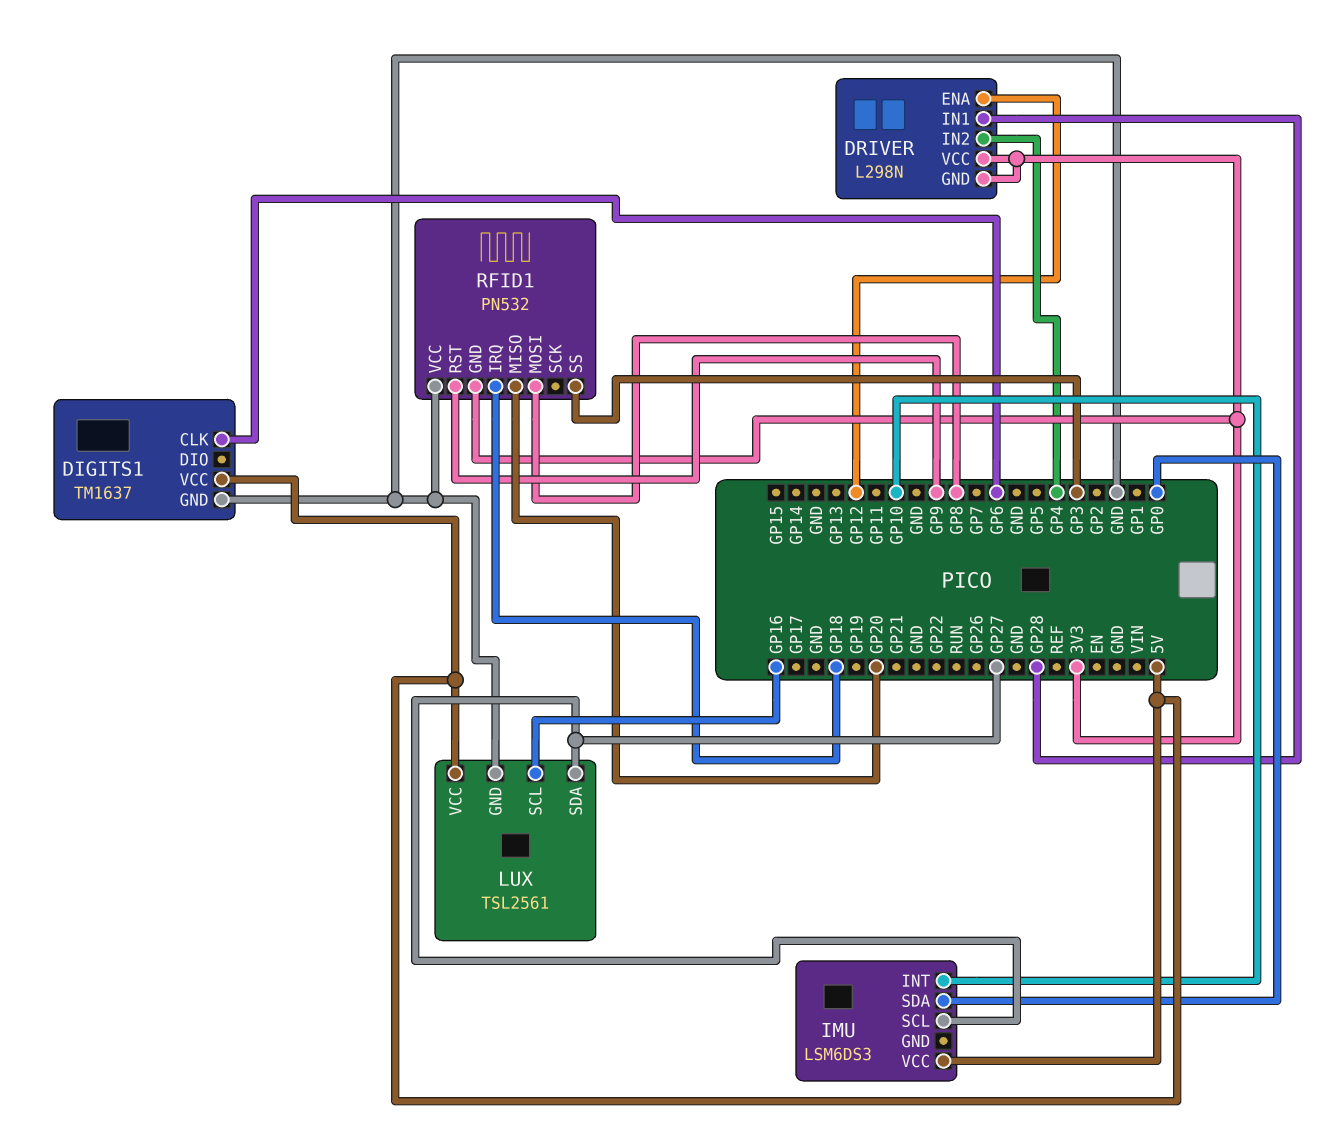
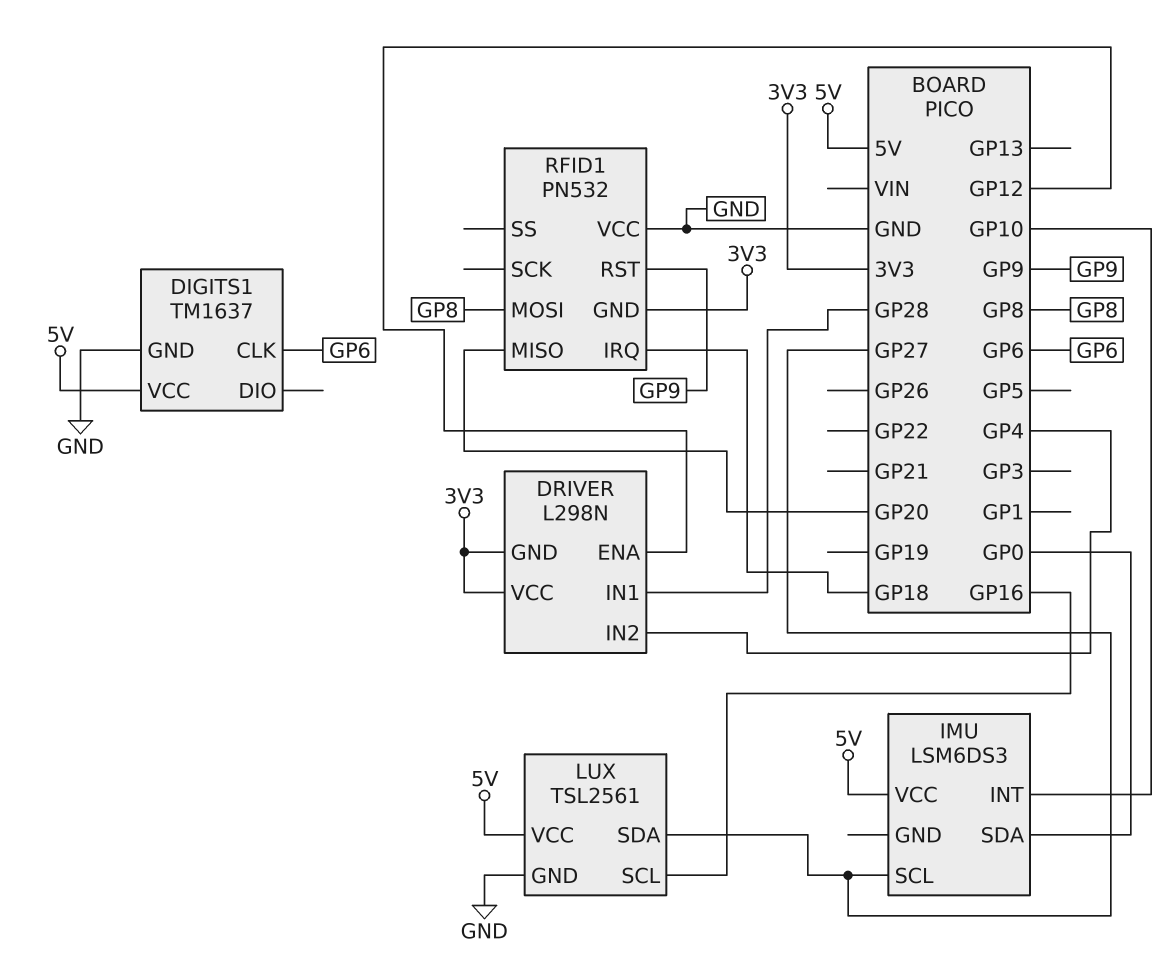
RFID1 pin SS: GP3 -> none

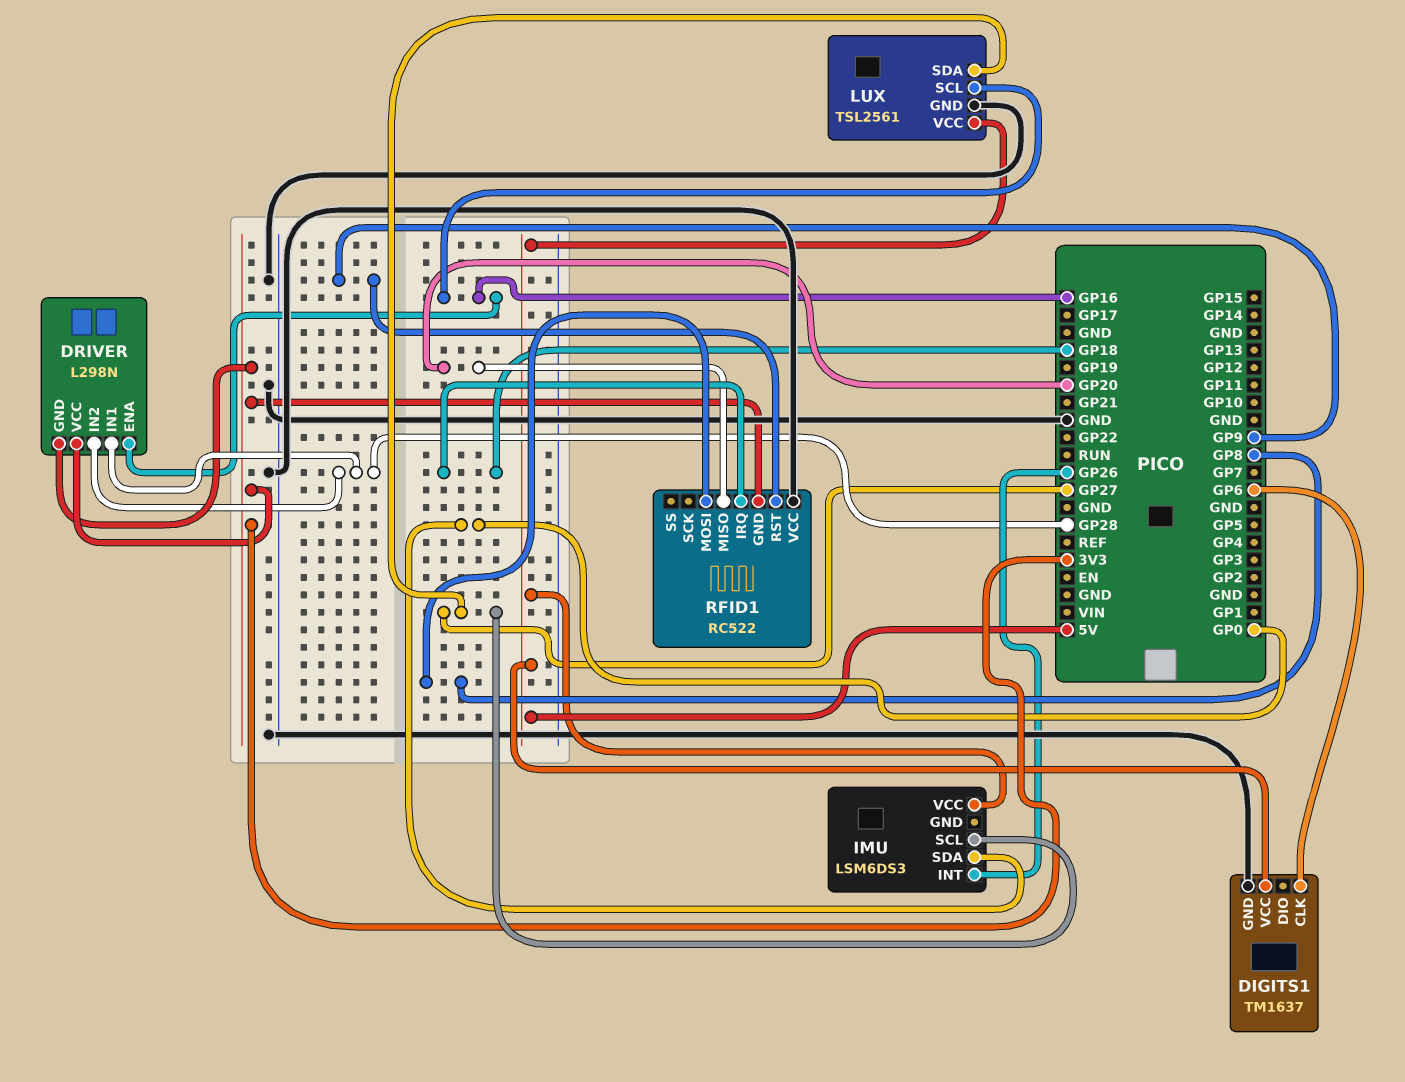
DRIVER pin ENA: GP12 -> GP16
DRIVER pin IN2: GP4 -> GP28
IMU pin INT: GP10 -> GP26
RFID1: PN532 -> RC522

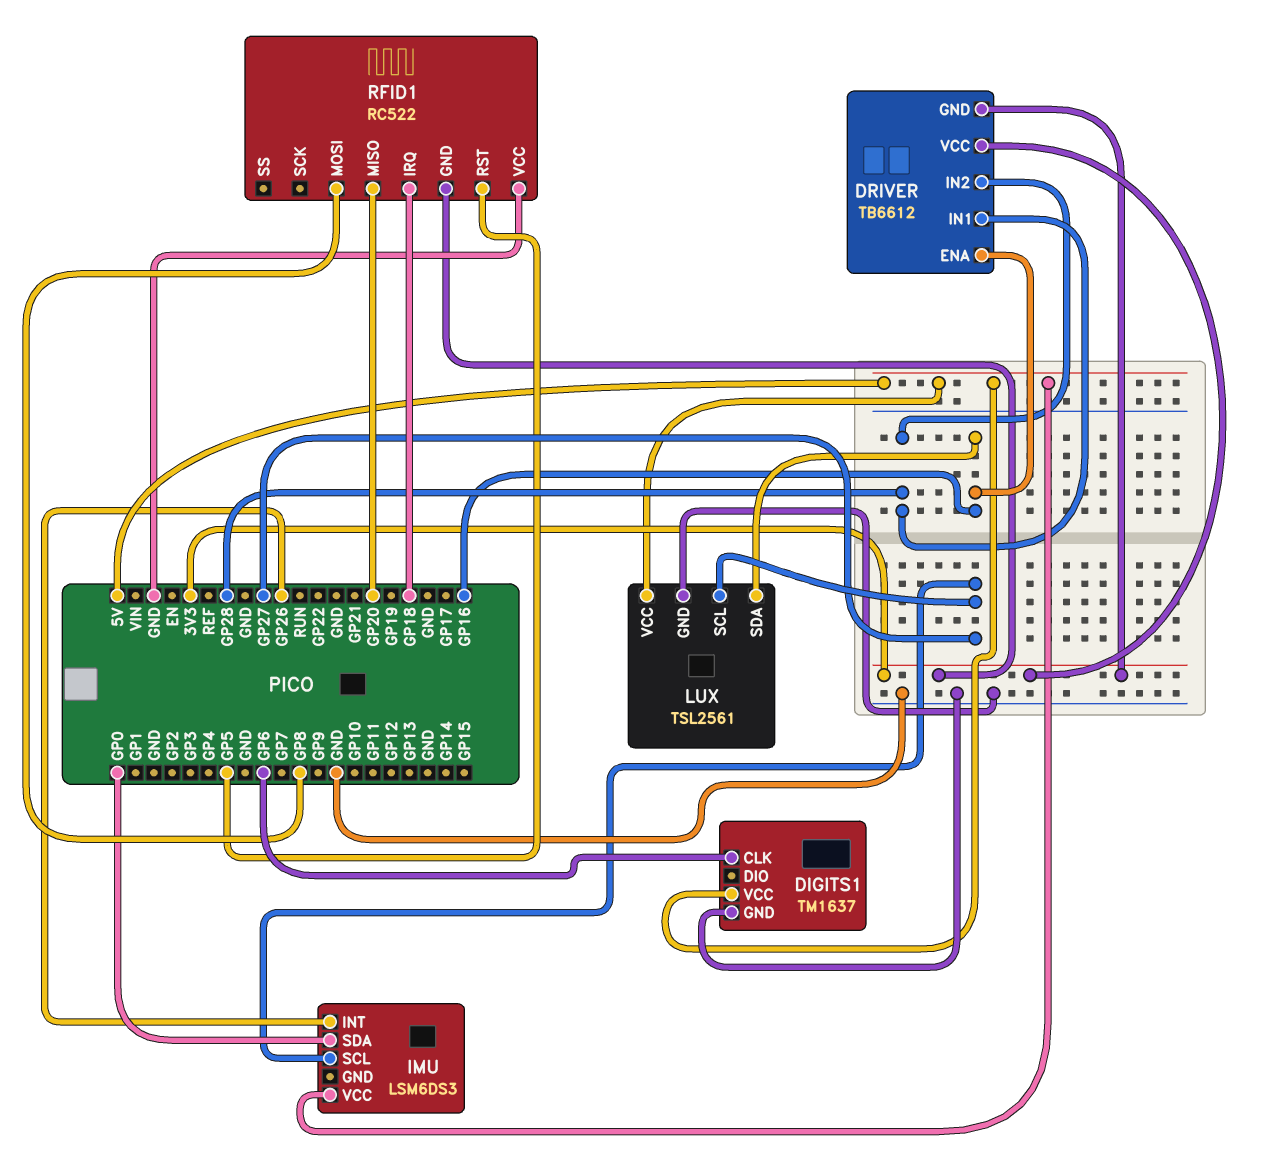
DRIVER: L298N -> TB6612
LUX pin SCL: GP16 -> GP27
LUX pin SDA: GP27 -> GP16
RFID1 pin RST: GP9 -> GP5

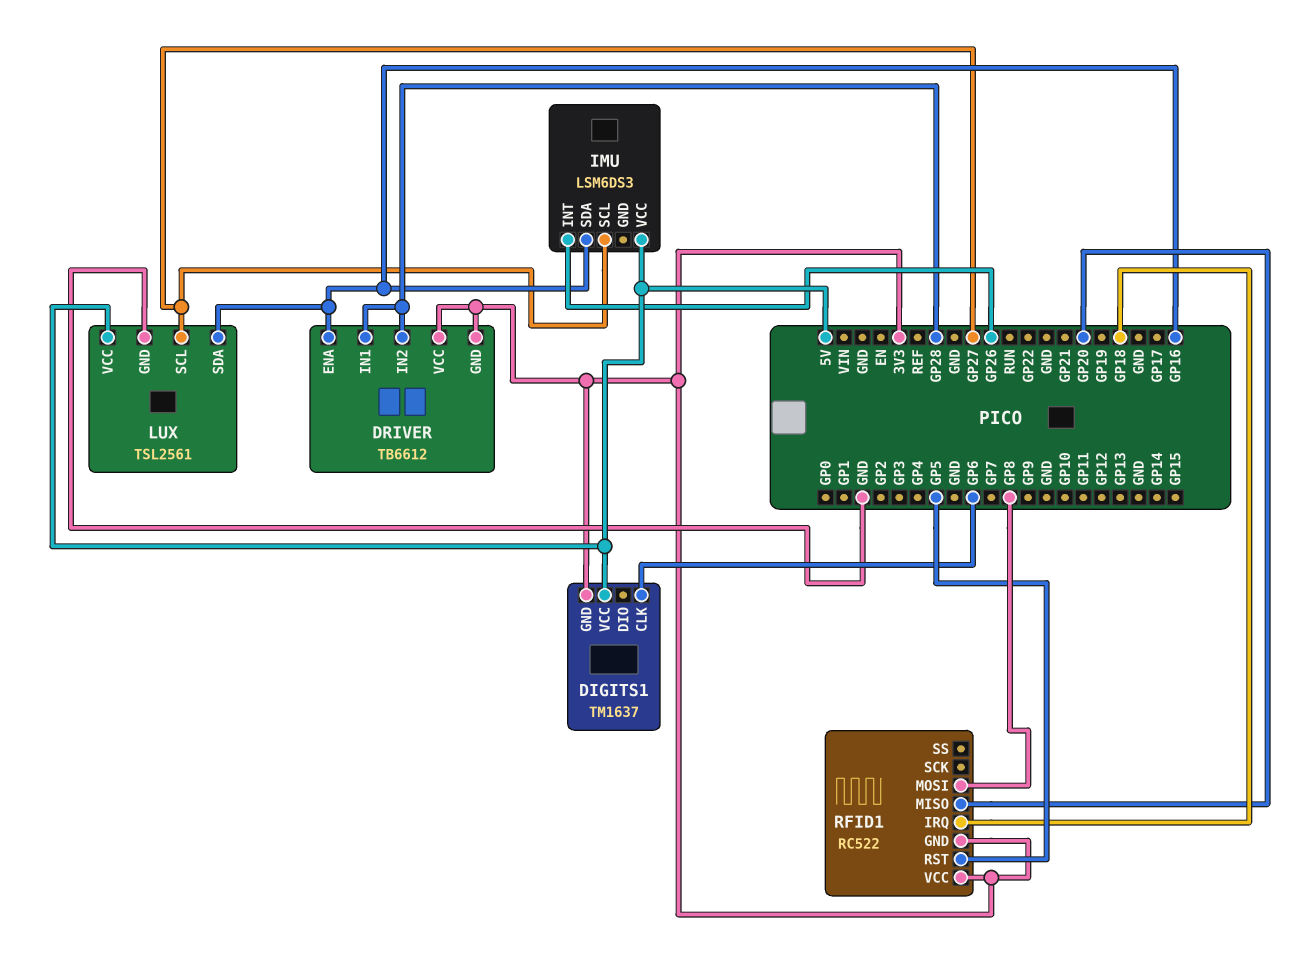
DIGITS1 pin GND: GND -> 3V3
IMU pin SDA: GP0 -> GP16
RFID1 pin VCC: GND -> 3V3

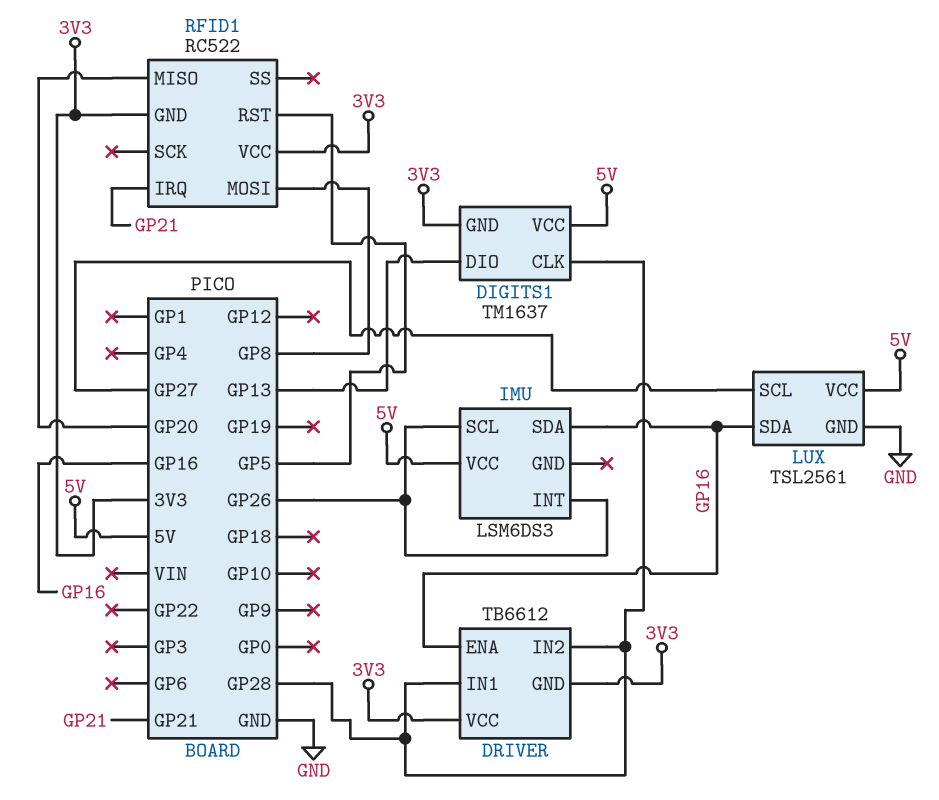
DIGITS1 pin CLK: GP6 -> GP28
DIGITS1 pin DIO: none -> GP13
IMU pin SCL: GP27 -> GP26
RFID1 pin IRQ: GP18 -> GP21

